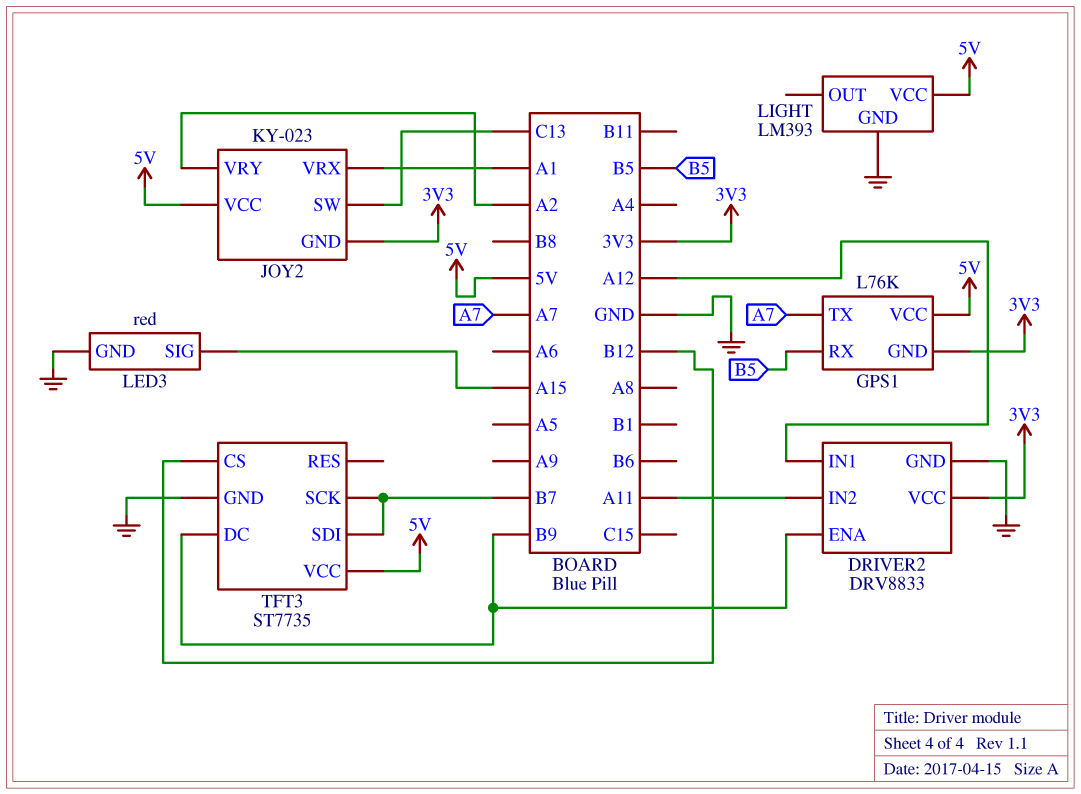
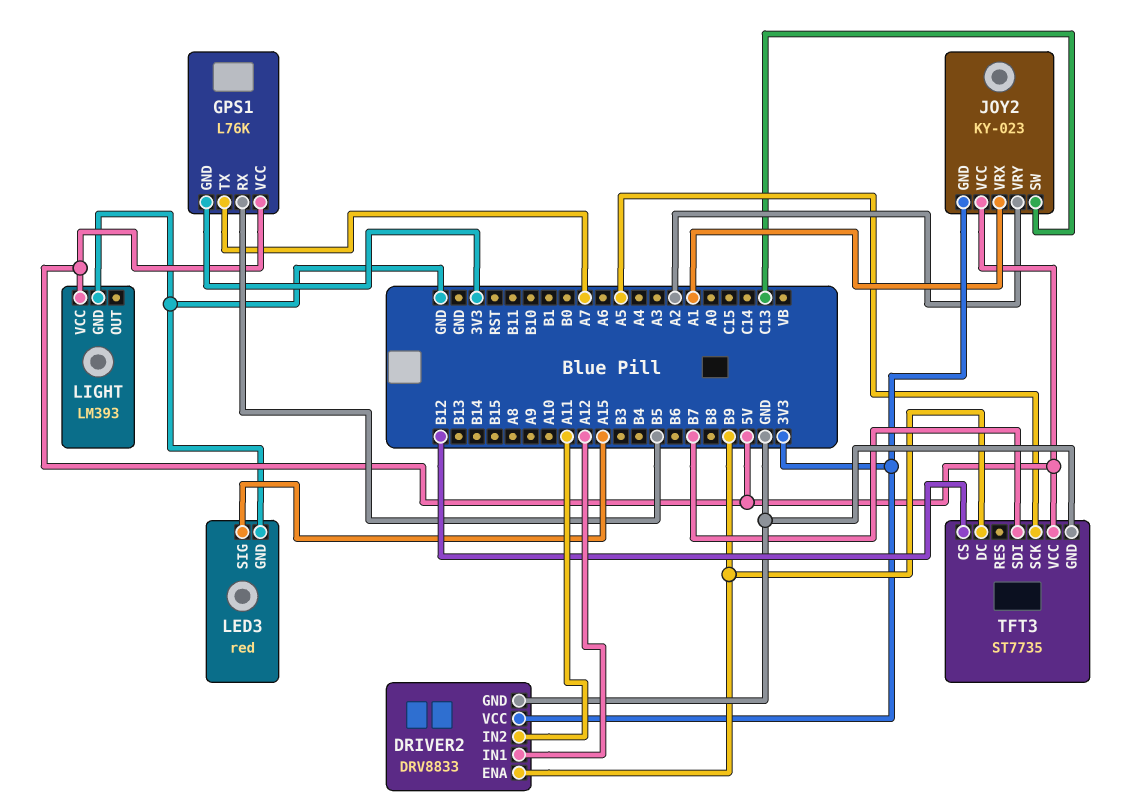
TFT3 pin SCK: B7 -> A5

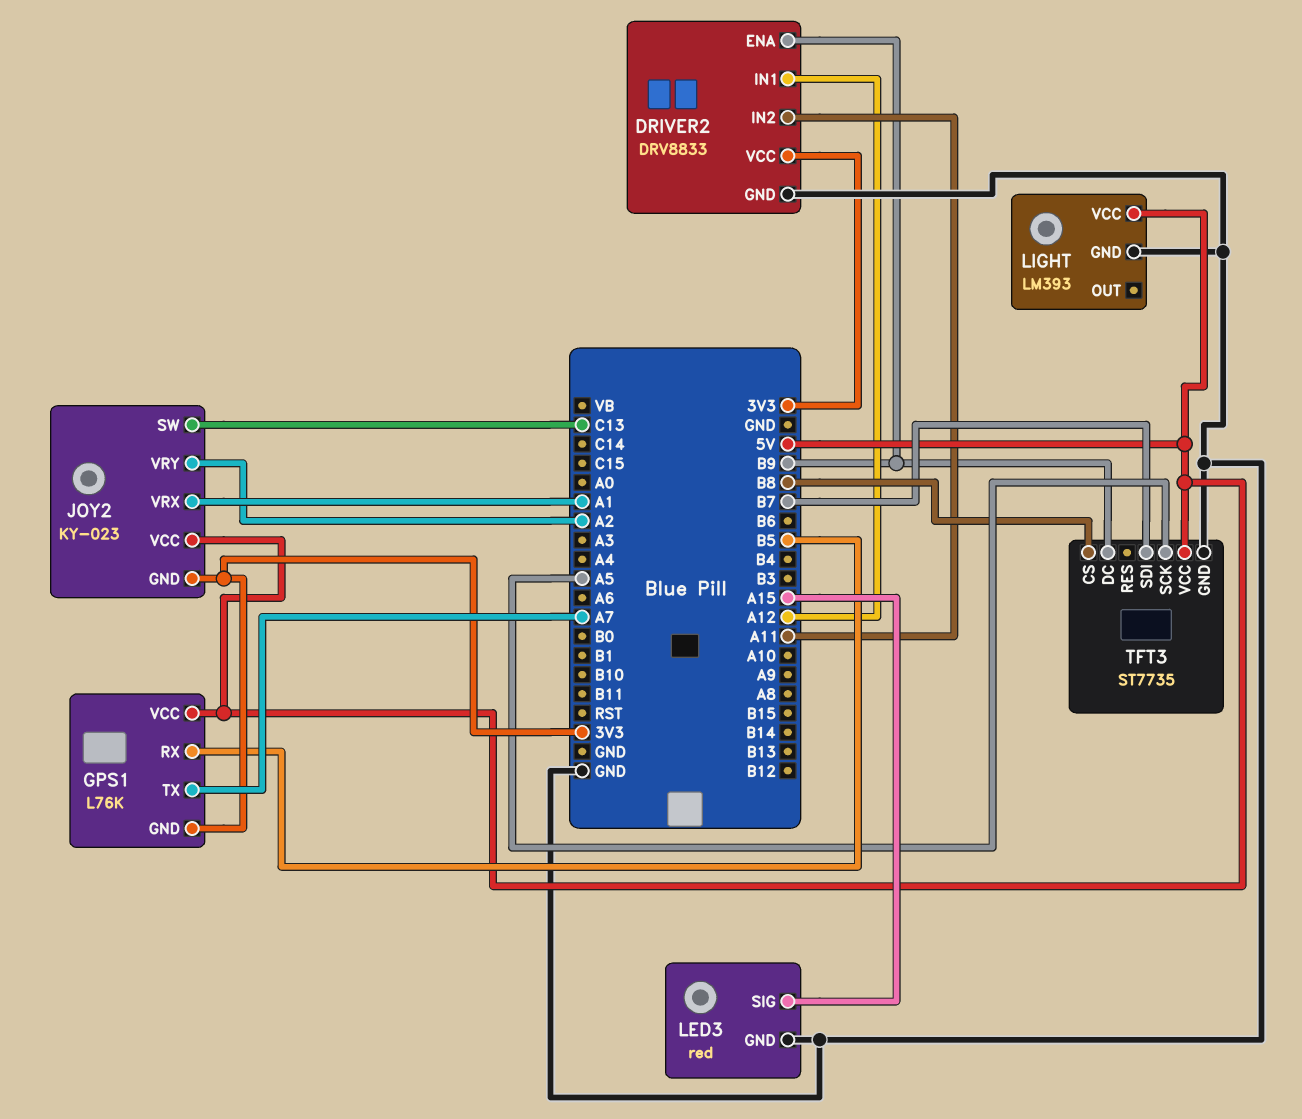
TFT3 pin CS: B12 -> B8

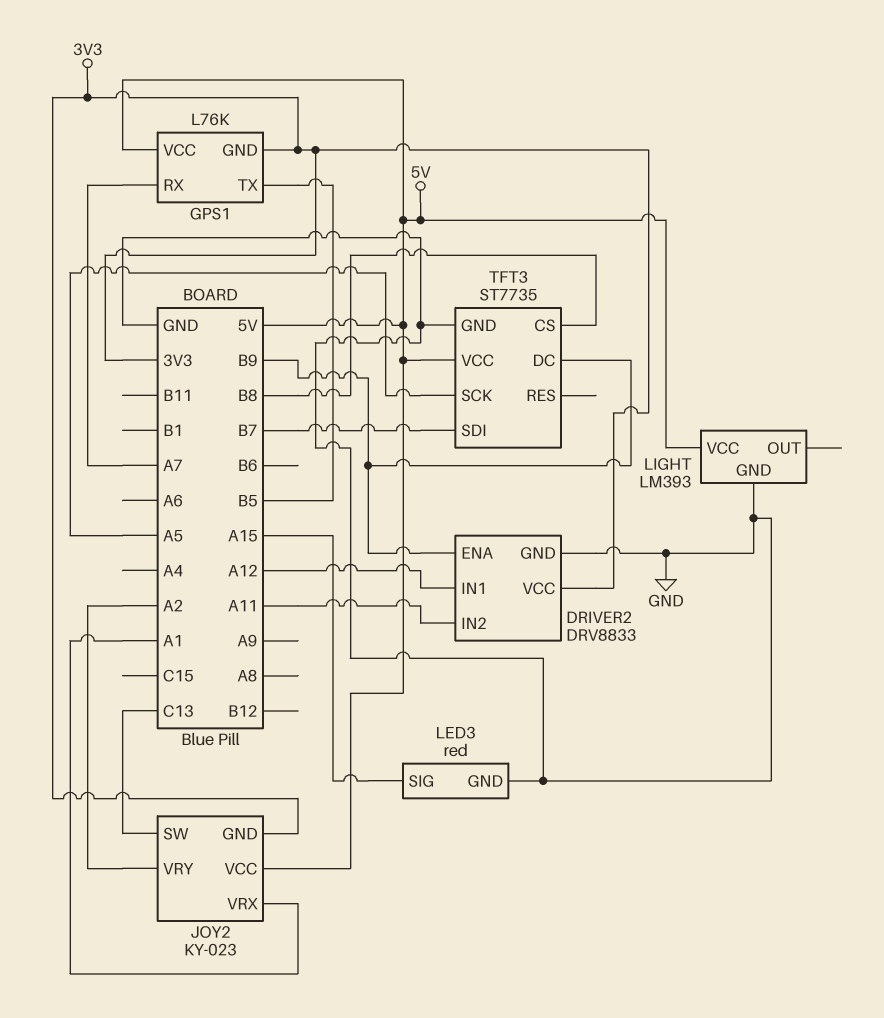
GPS1 pin RX: B5 -> A7
GPS1 pin TX: A7 -> B5

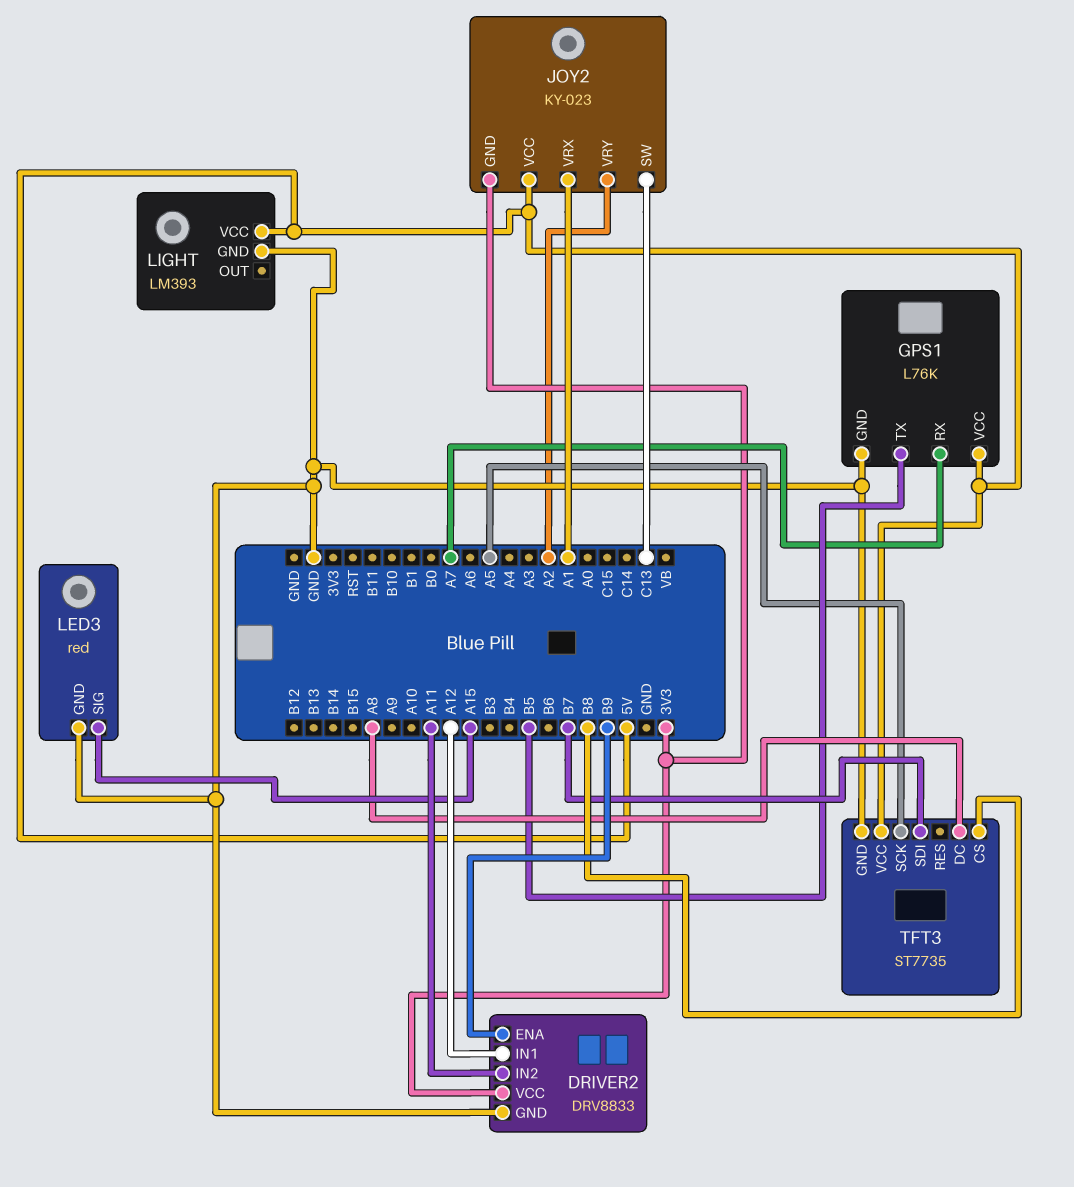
GPS1 pin GND: 3V3 -> GND
TFT3 pin DC: B9 -> A8

